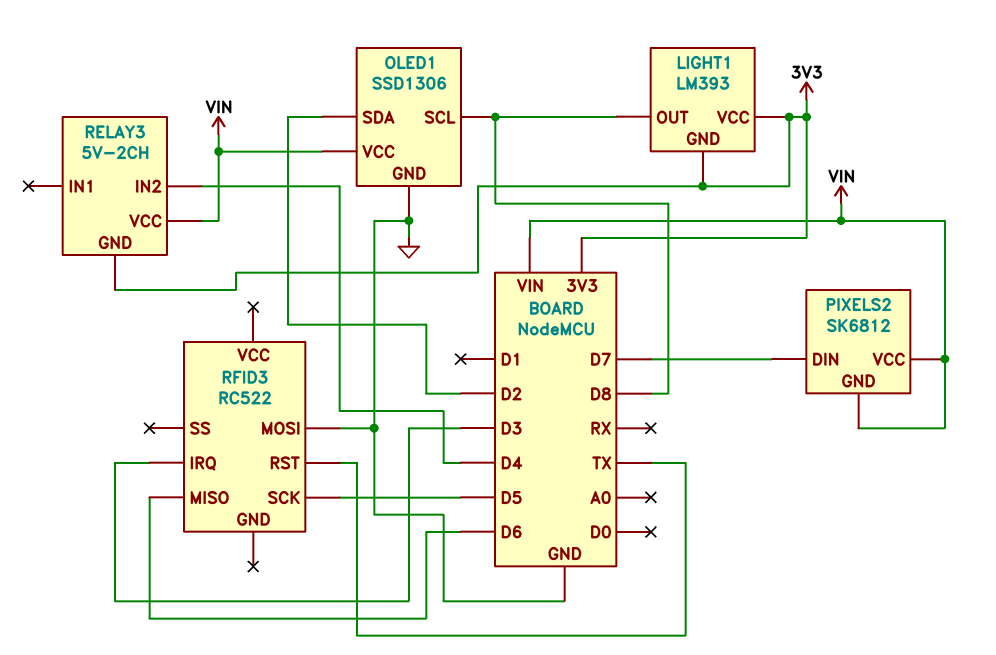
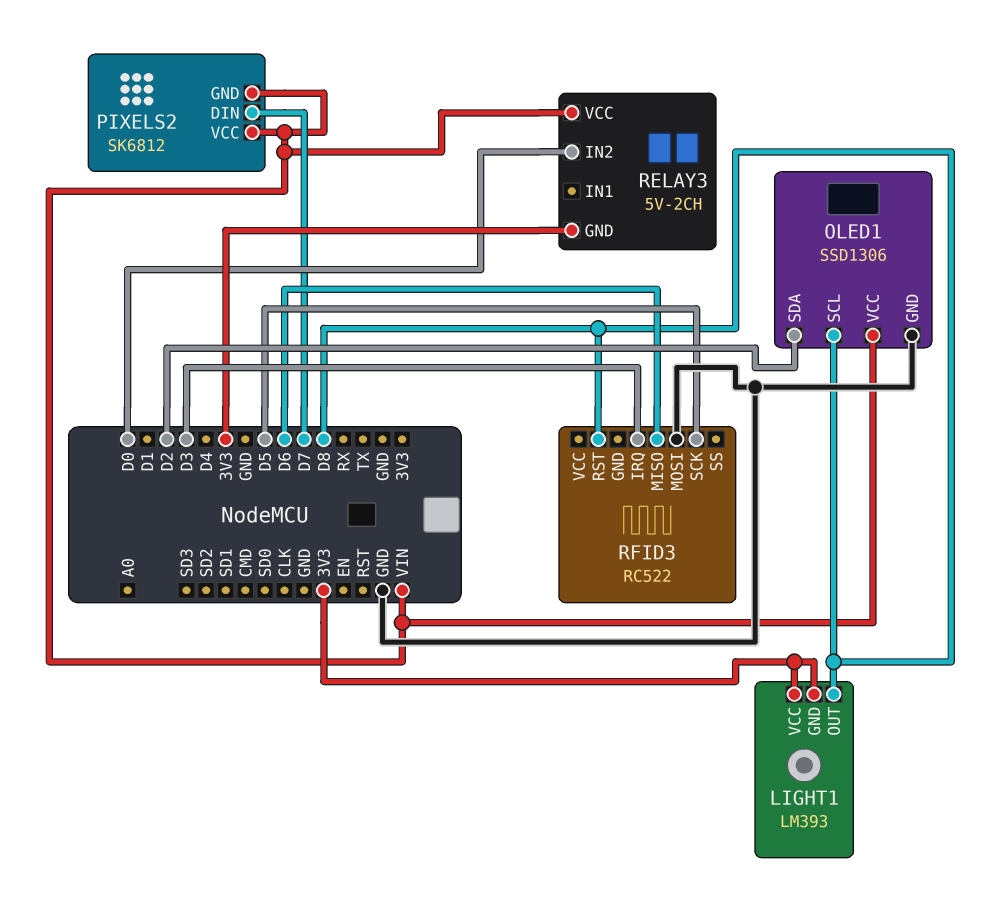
RELAY3 pin IN2: D4 -> D0
RFID3 pin RST: TX -> D8

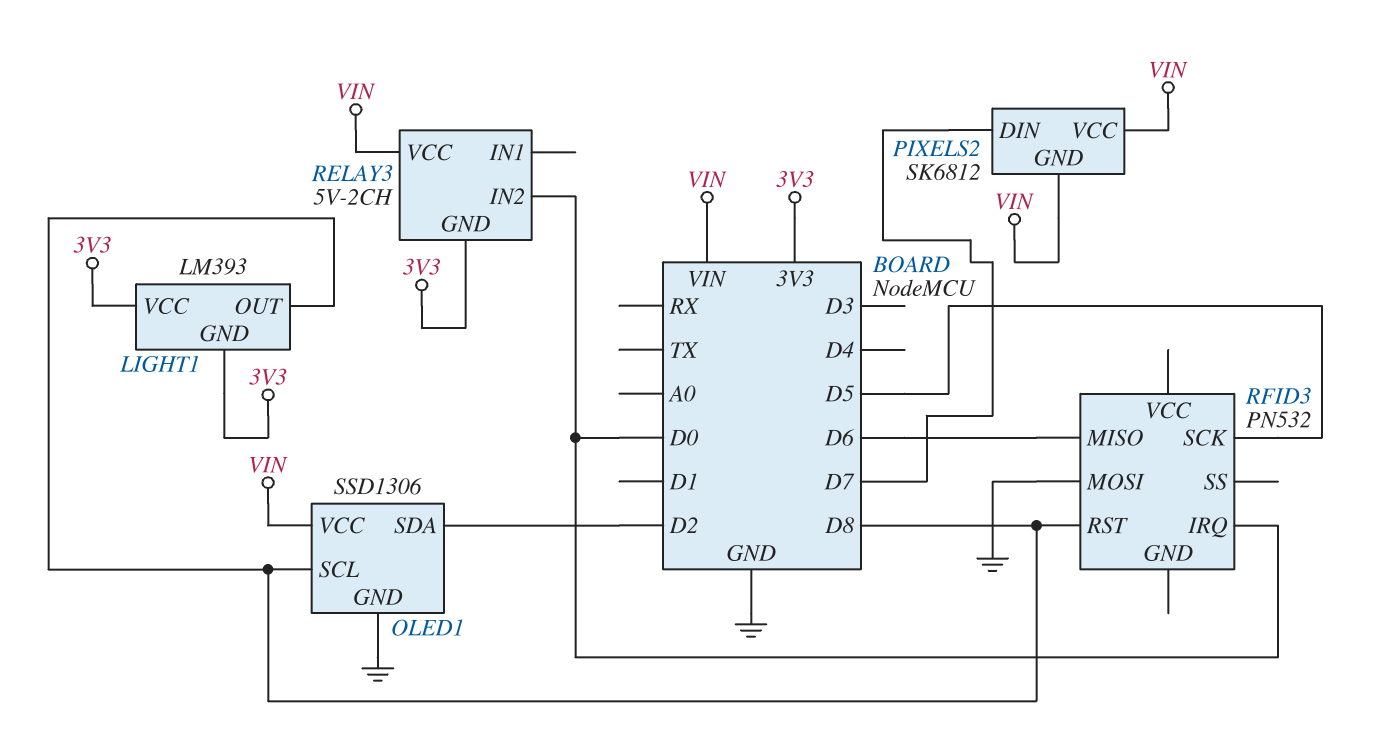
RFID3: RC522 -> PN532
RFID3 pin IRQ: D3 -> D0

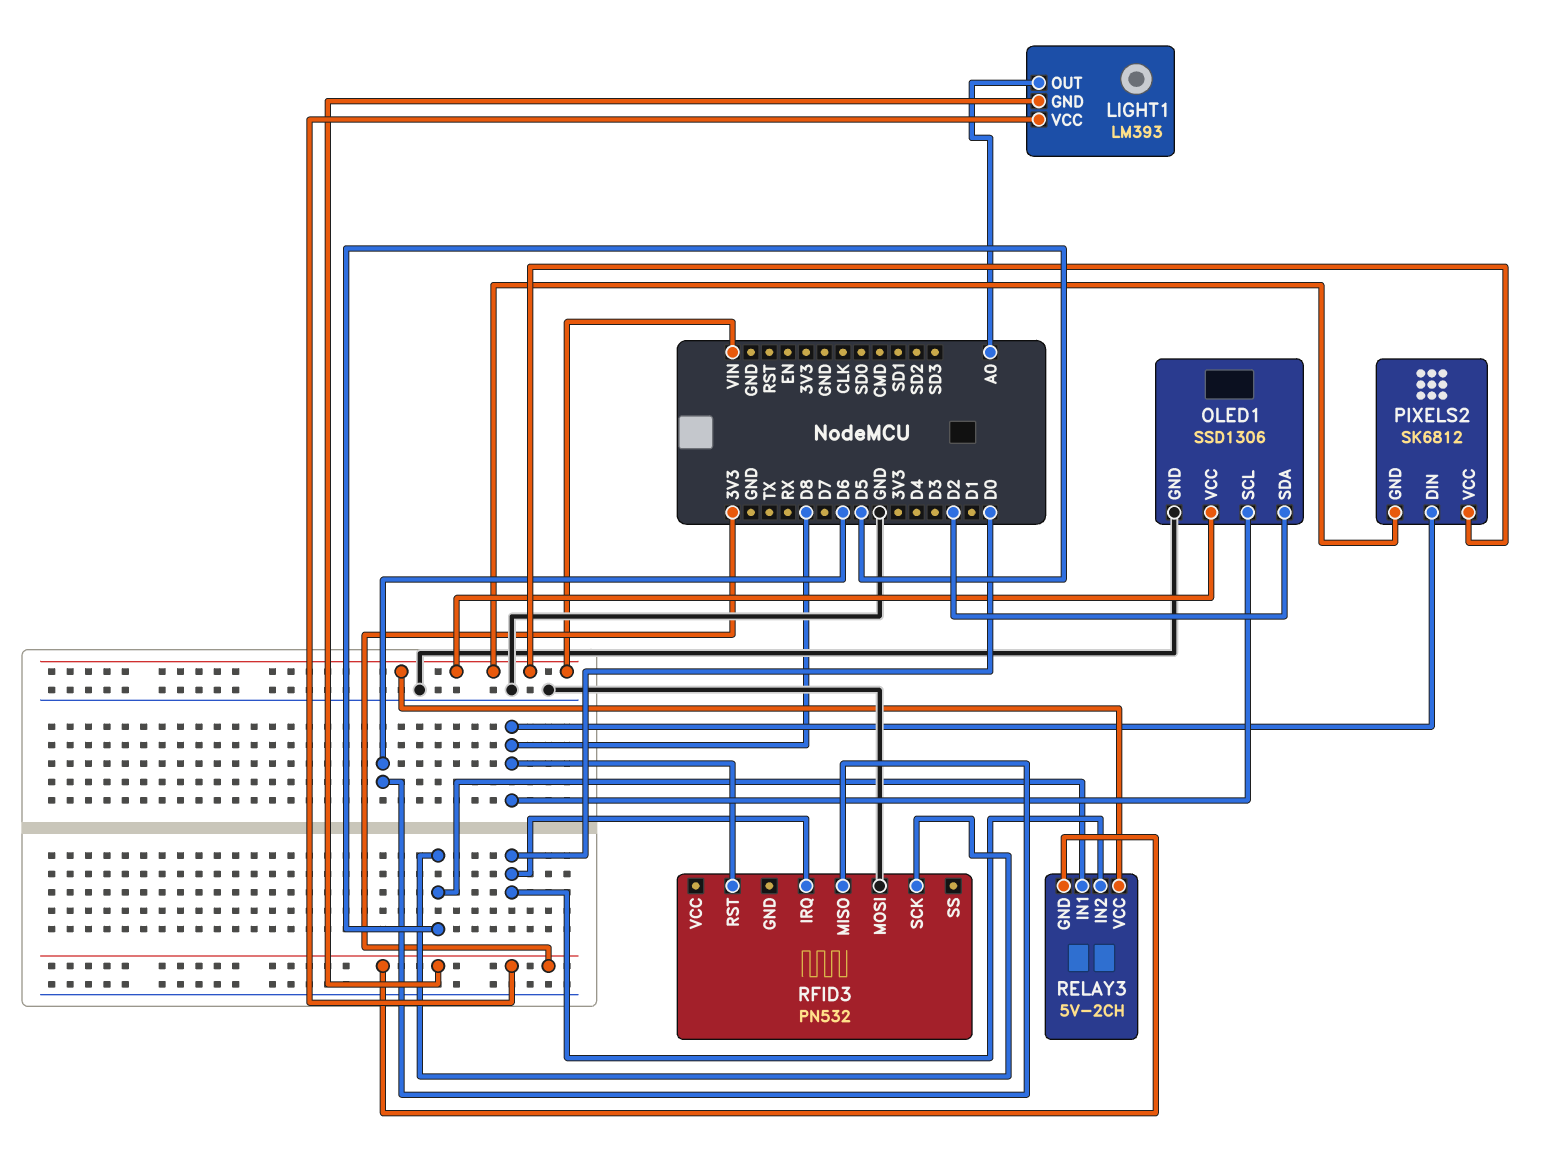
LIGHT1 pin OUT: D8 -> A0
PIXELS2 pin DIN: D7 -> D8
RELAY3 pin IN1: none -> D5

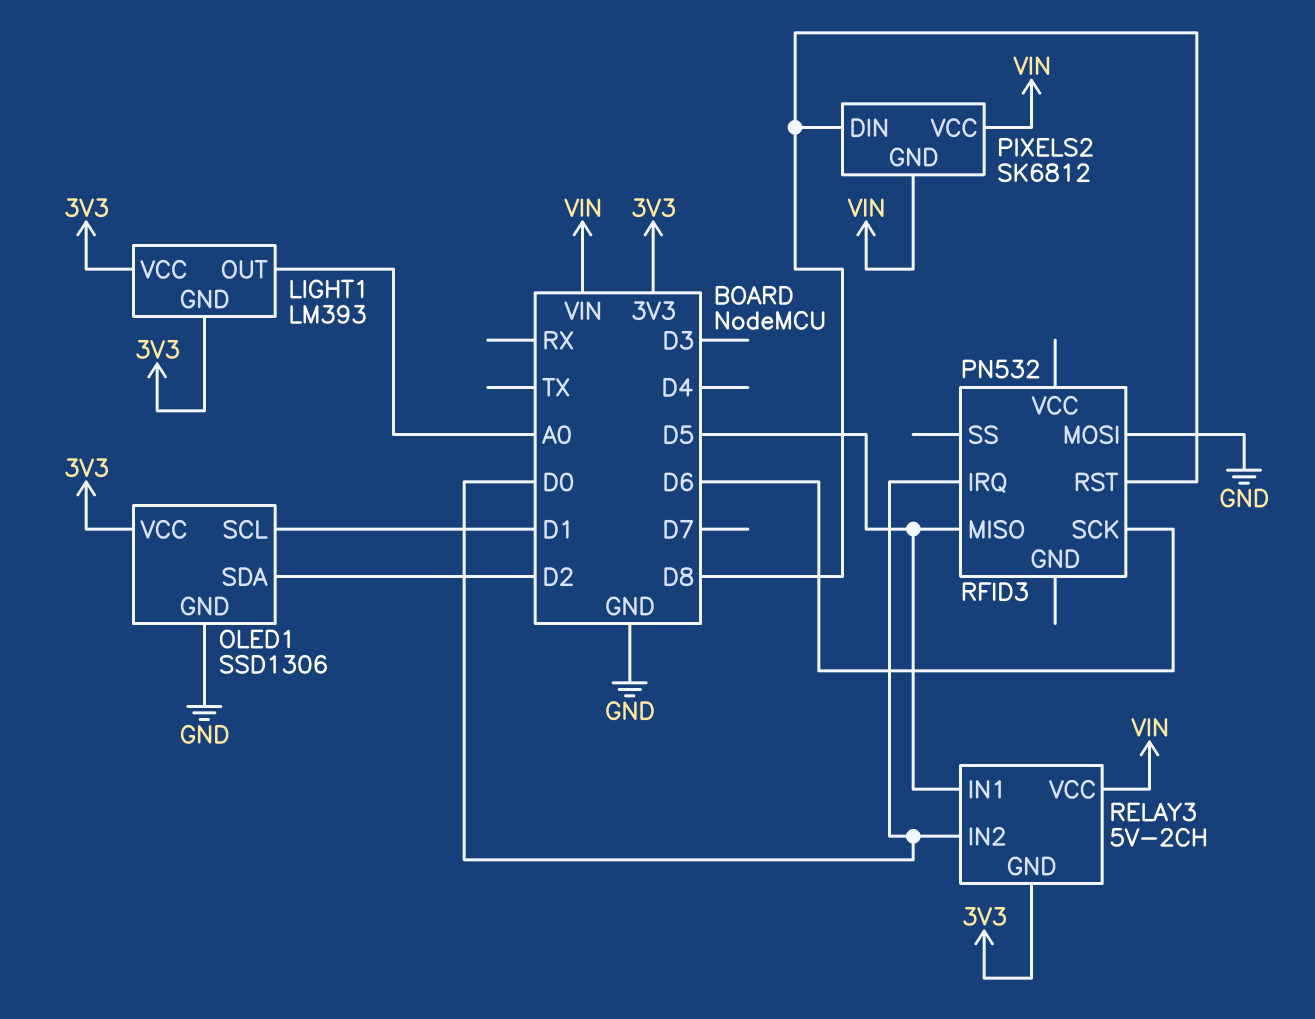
OLED1 pin SCL: D8 -> D1
OLED1 pin VCC: VIN -> 3V3
RFID3 pin MISO: D6 -> D5
RFID3 pin SCK: D5 -> D6

